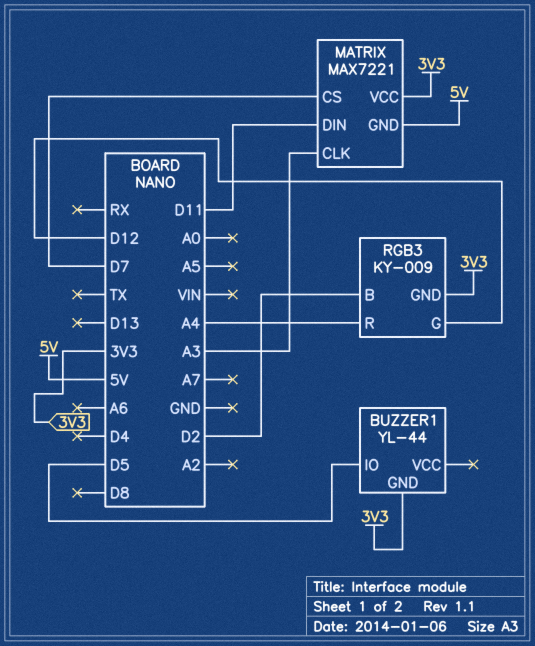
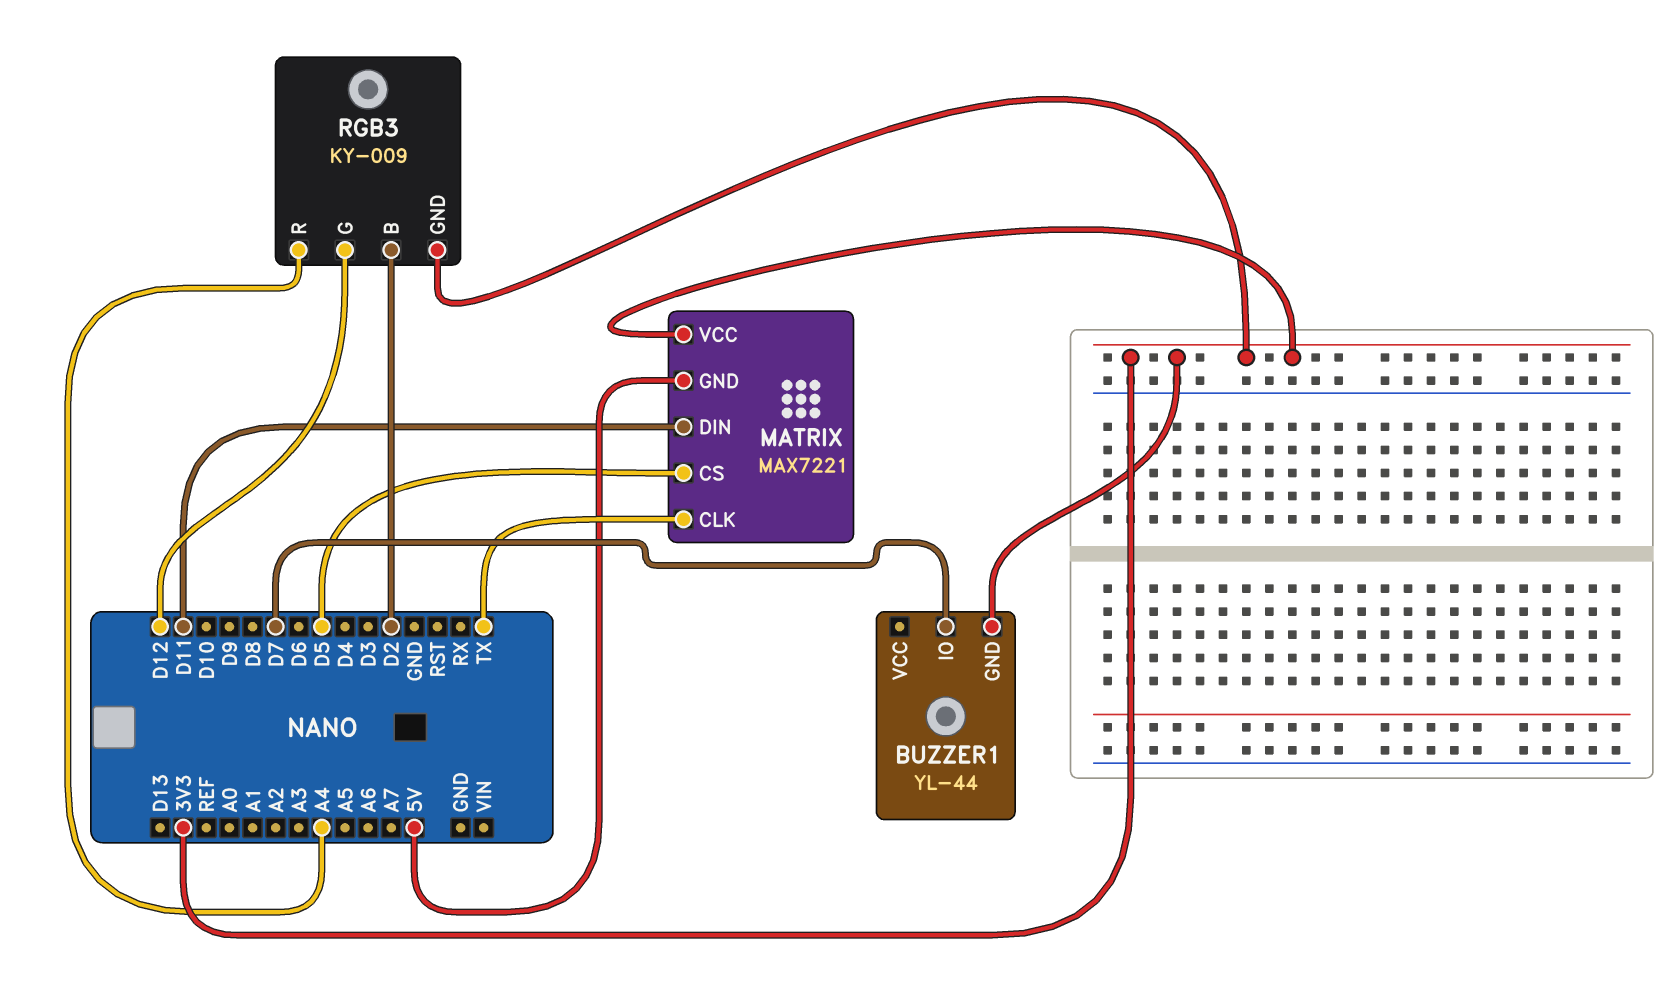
BUZZER1 pin IO: D5 -> D7
MATRIX pin CLK: A3 -> TX
MATRIX pin CS: D7 -> D5

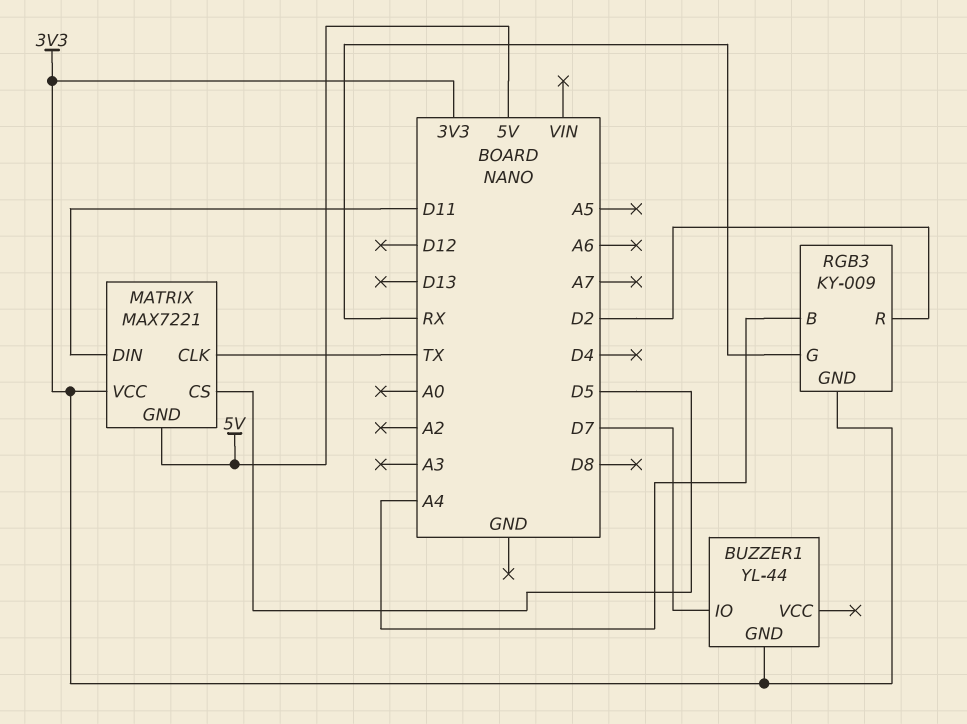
RGB3 pin B: D2 -> A4
RGB3 pin G: D12 -> RX
RGB3 pin R: A4 -> D2

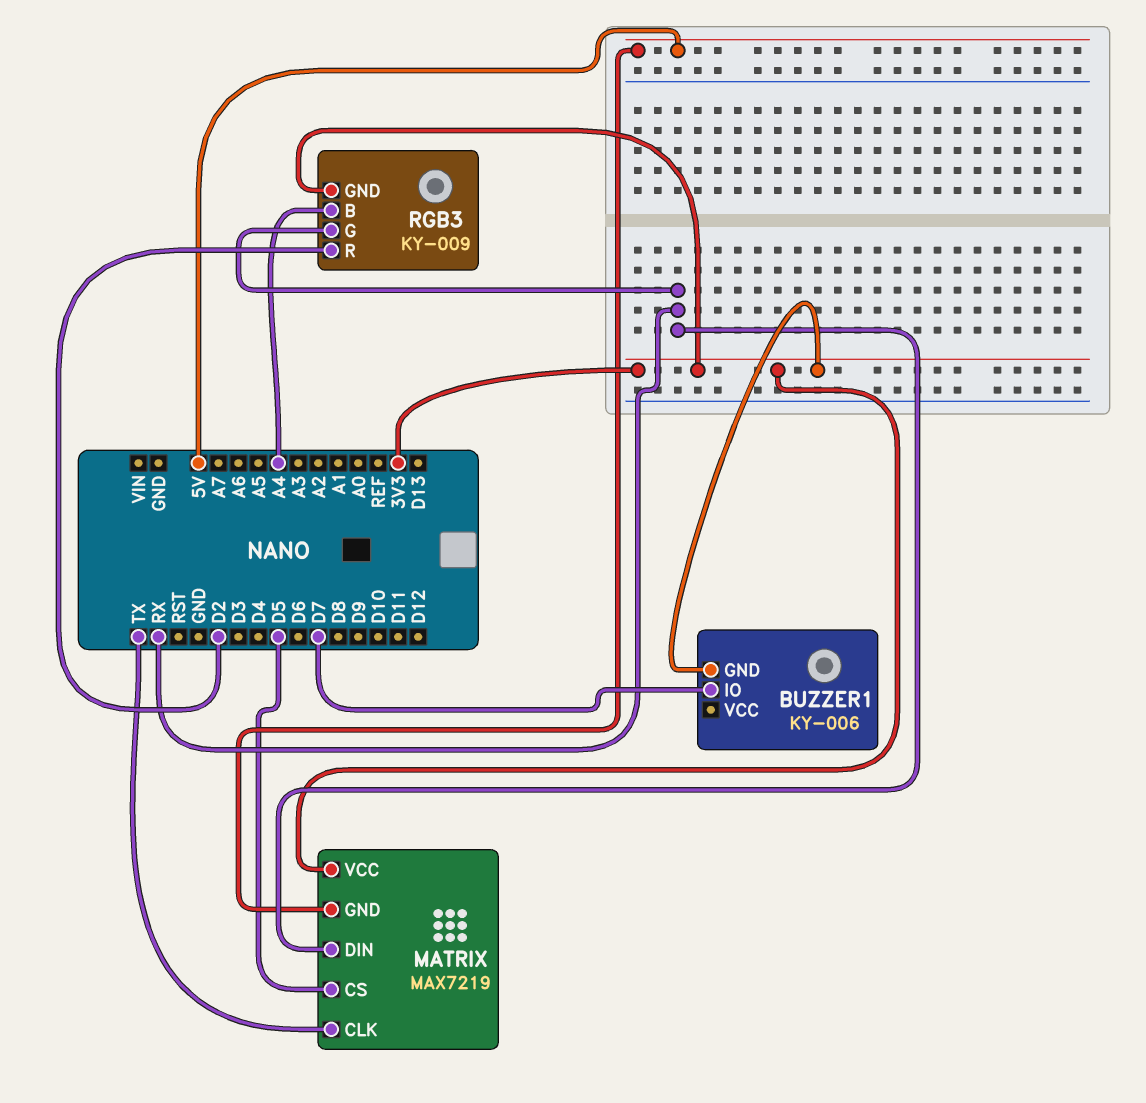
BUZZER1: YL-44 -> KY-006
MATRIX: MAX7221 -> MAX7219
MATRIX pin DIN: D11 -> RX

